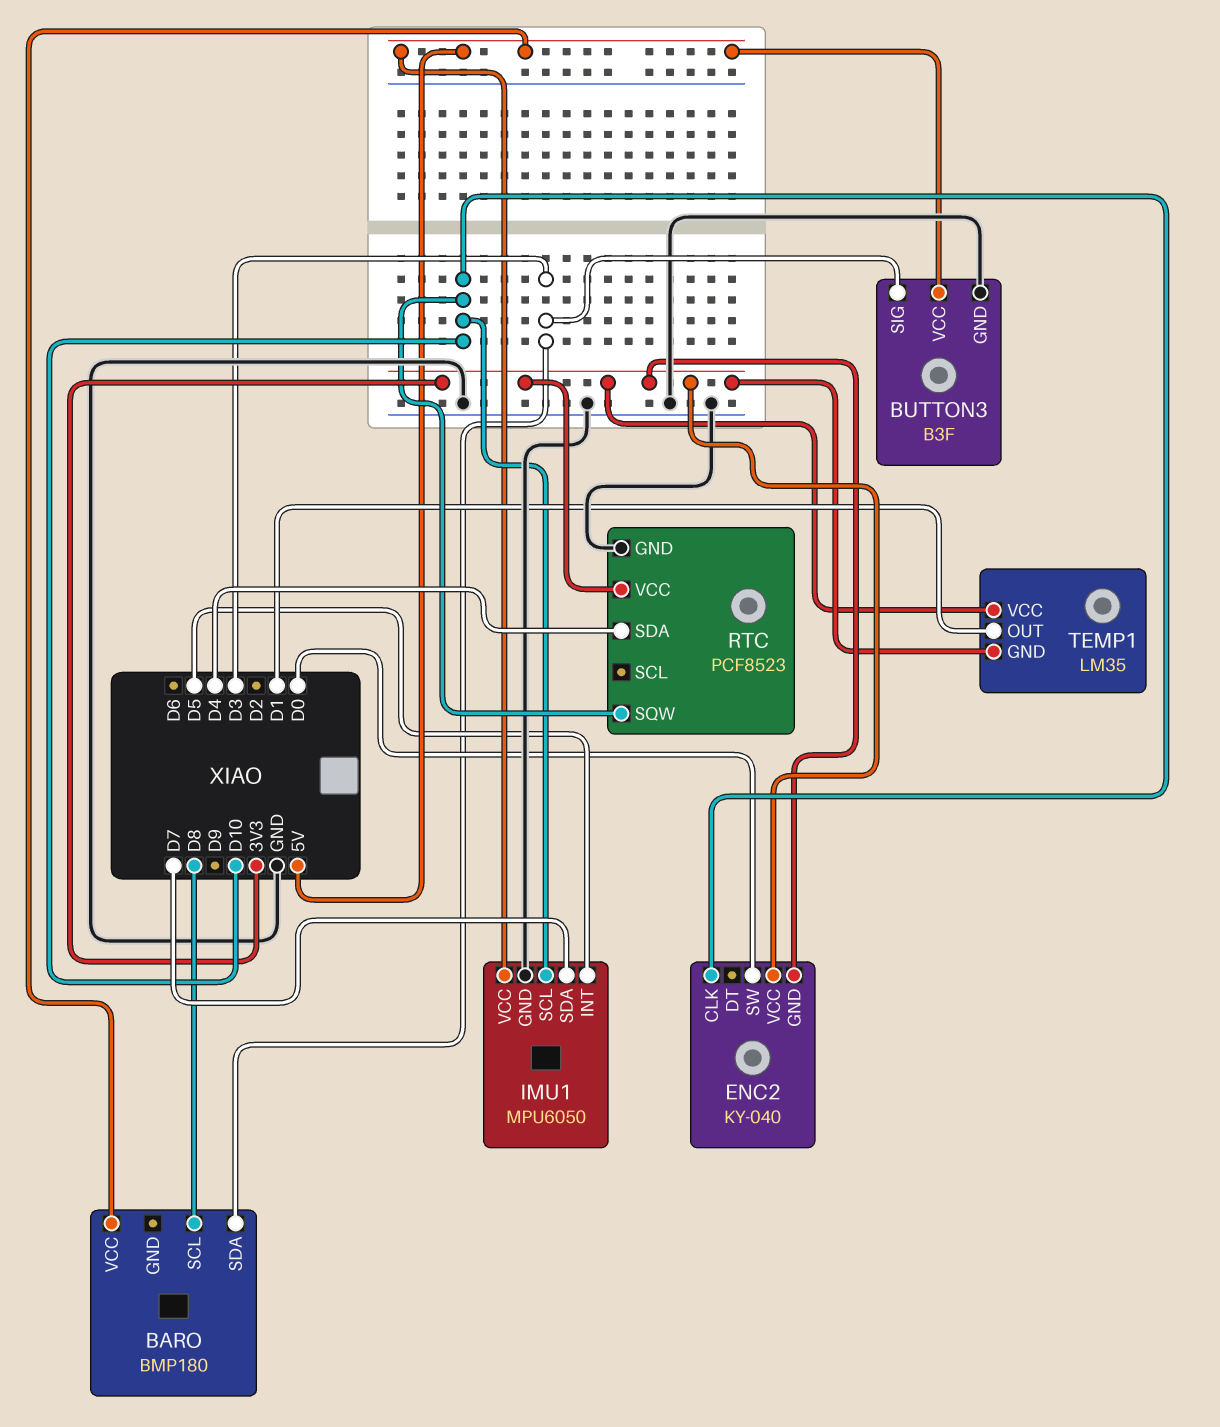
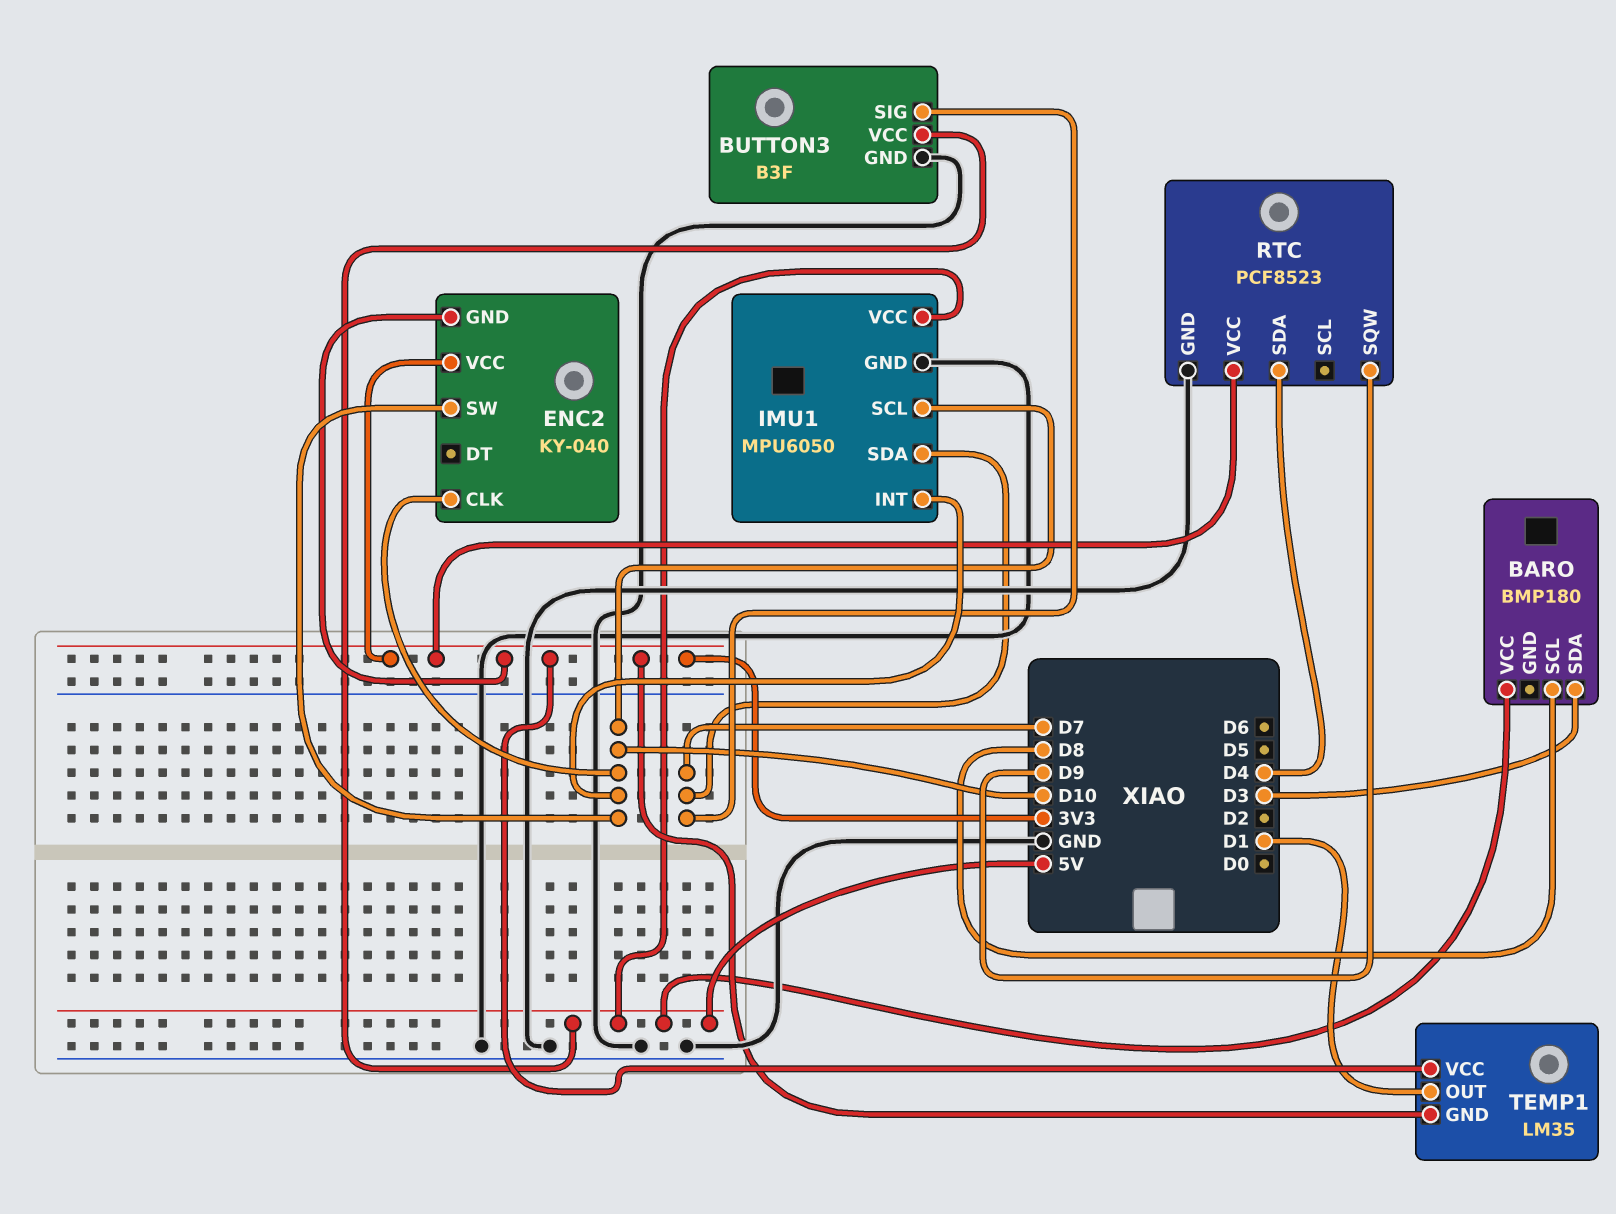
BUTTON3 pin SIG: D3 -> D7
ENC2 pin SW: D0 -> D10
IMU1 pin INT: D5 -> D10
RTC pin SQW: D10 -> D9

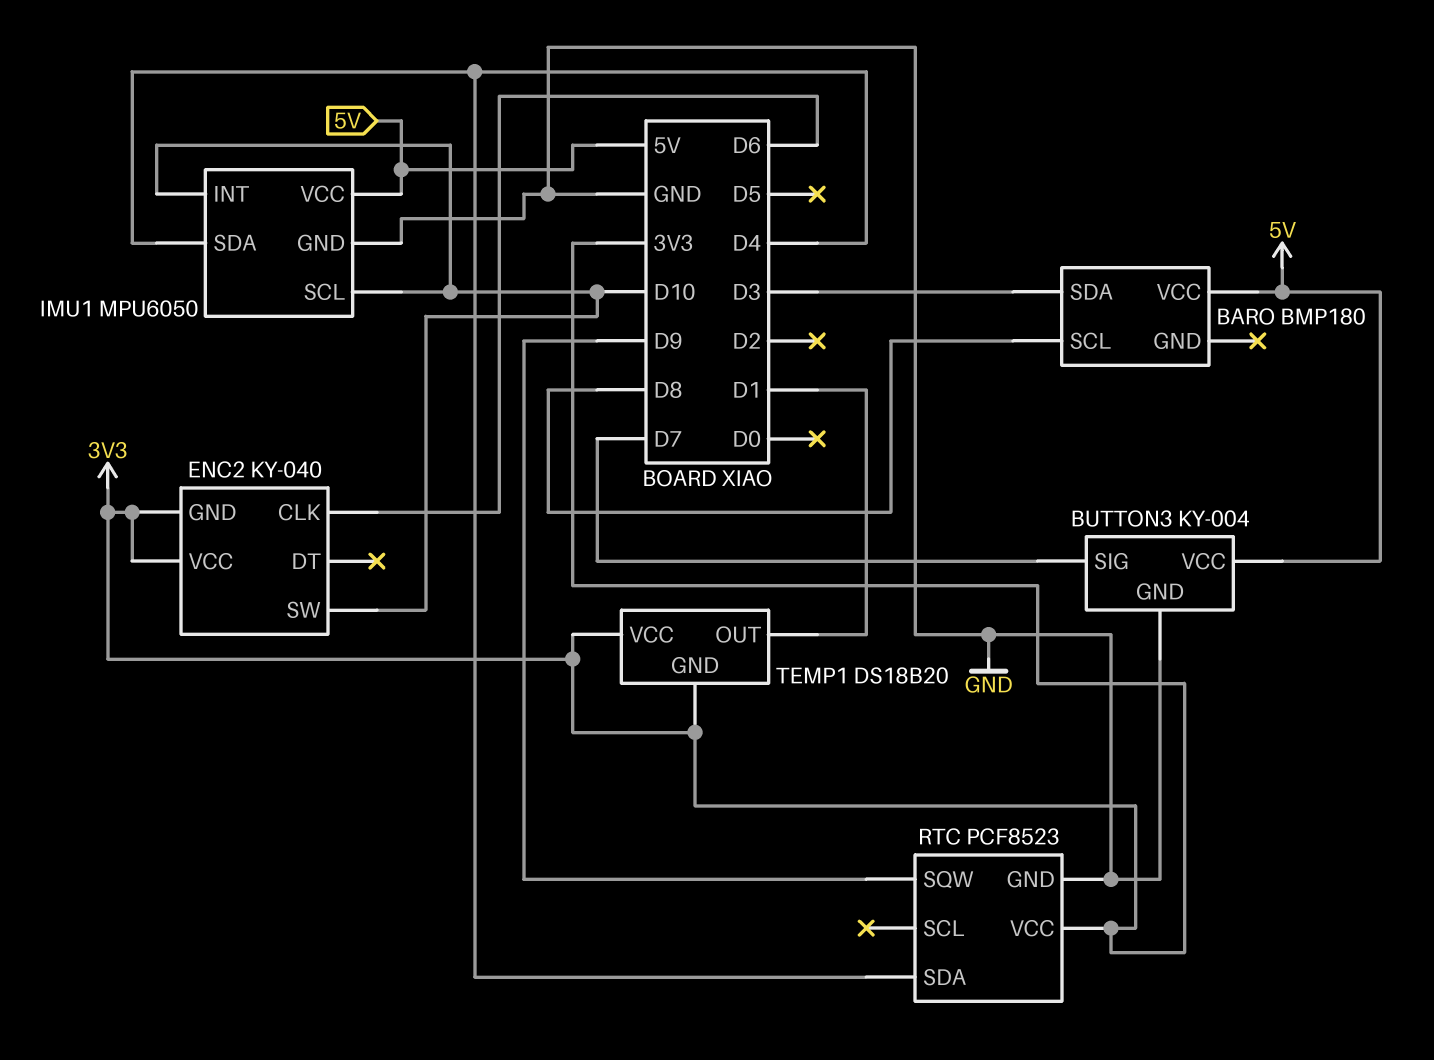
BUTTON3: B3F -> KY-004
ENC2 pin CLK: D10 -> D6
IMU1 pin SDA: D7 -> D4
TEMP1: LM35 -> DS18B20

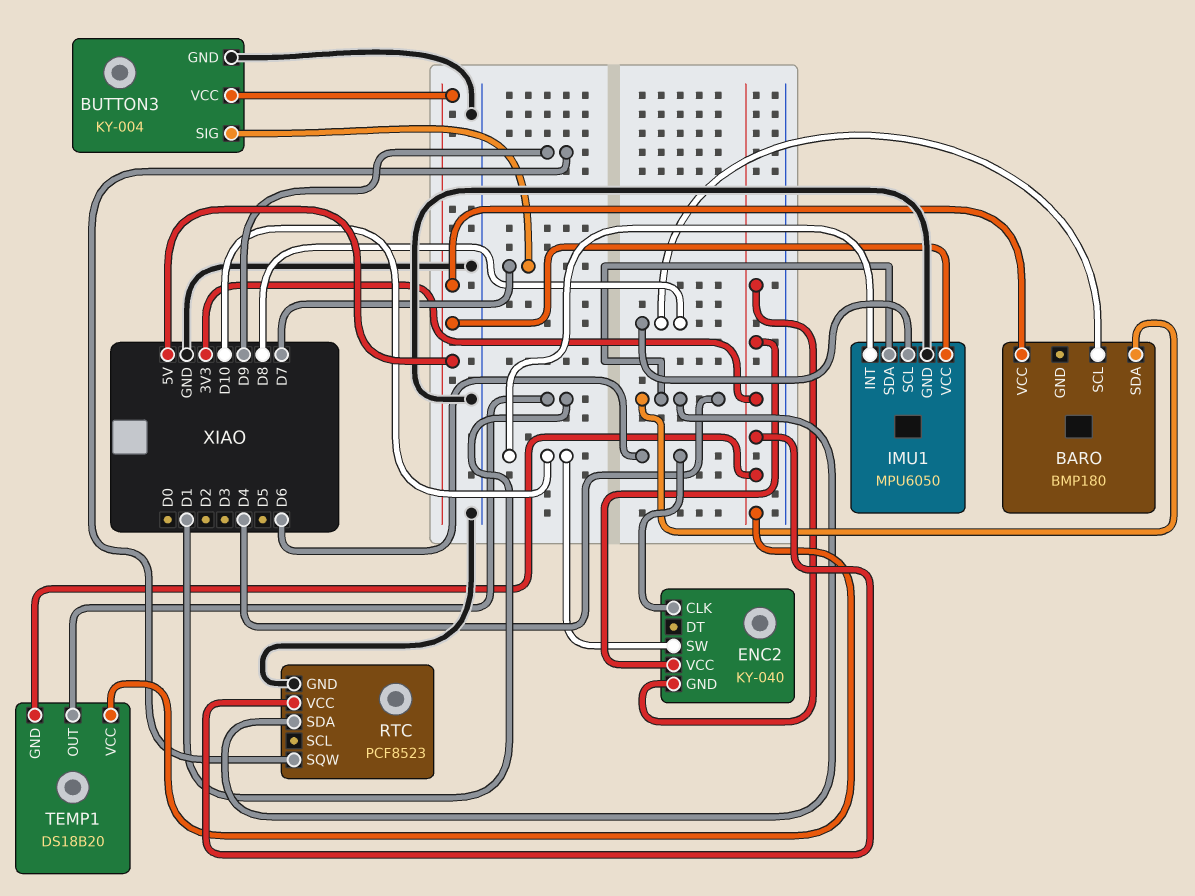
BARO pin SDA: D3 -> D4
IMU1 pin SCL: D10 -> D8

